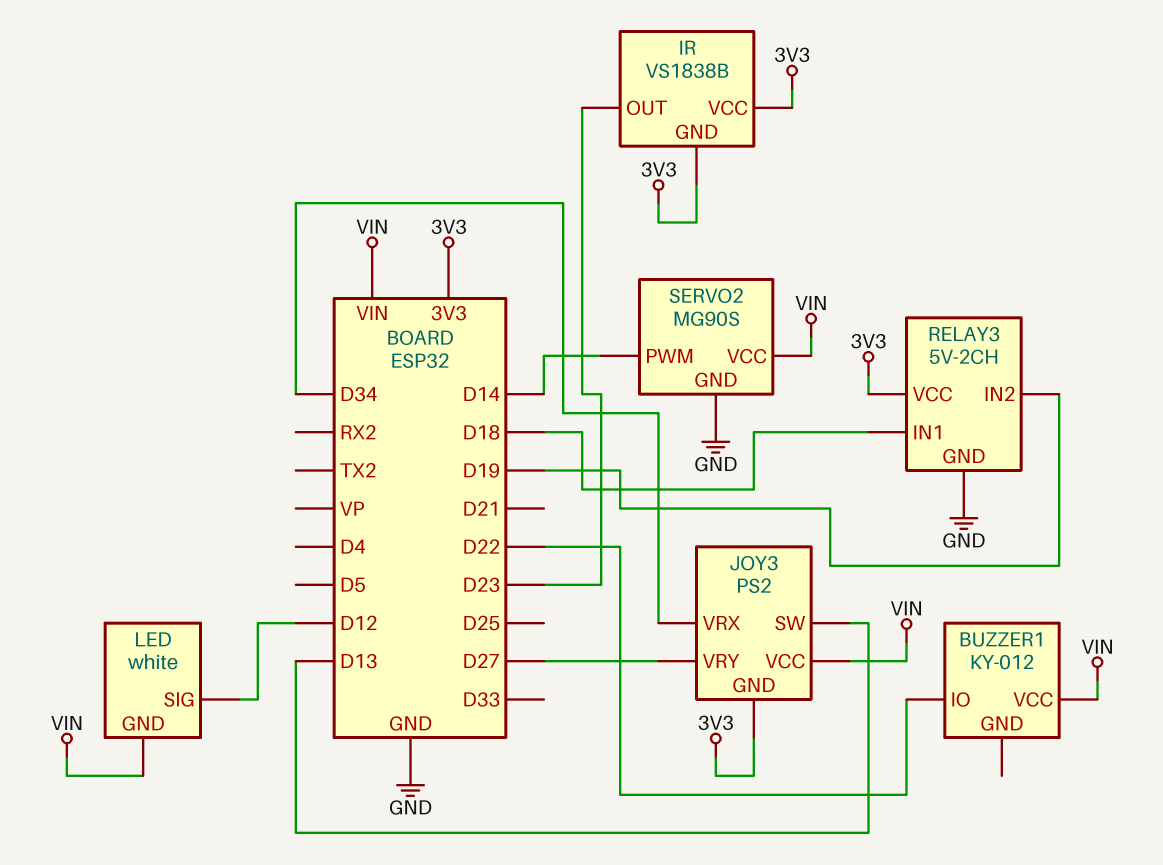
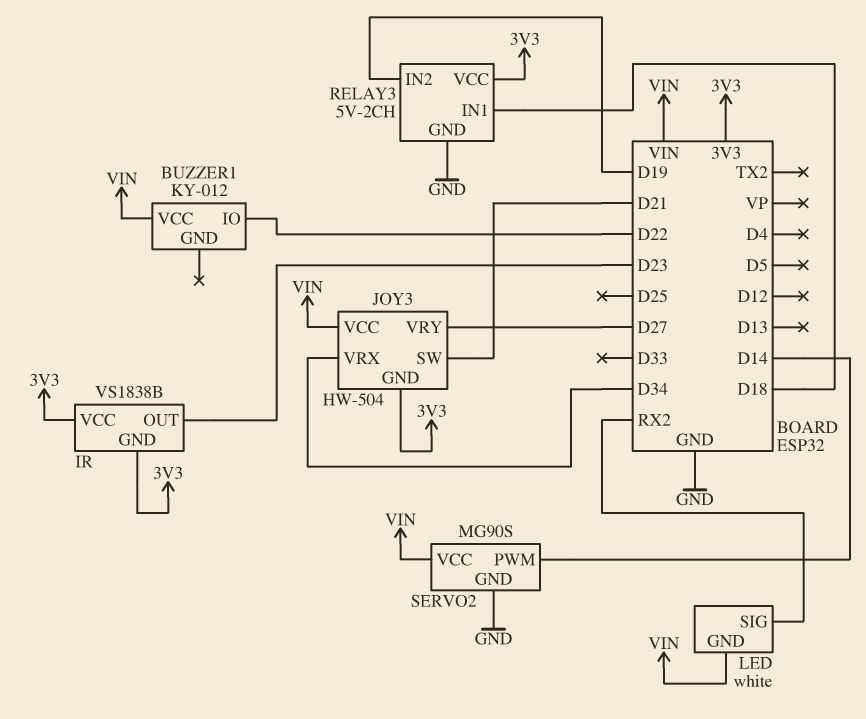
JOY3: PS2 -> HW-504
JOY3 pin SW: D13 -> D21
LED pin SIG: D12 -> RX2

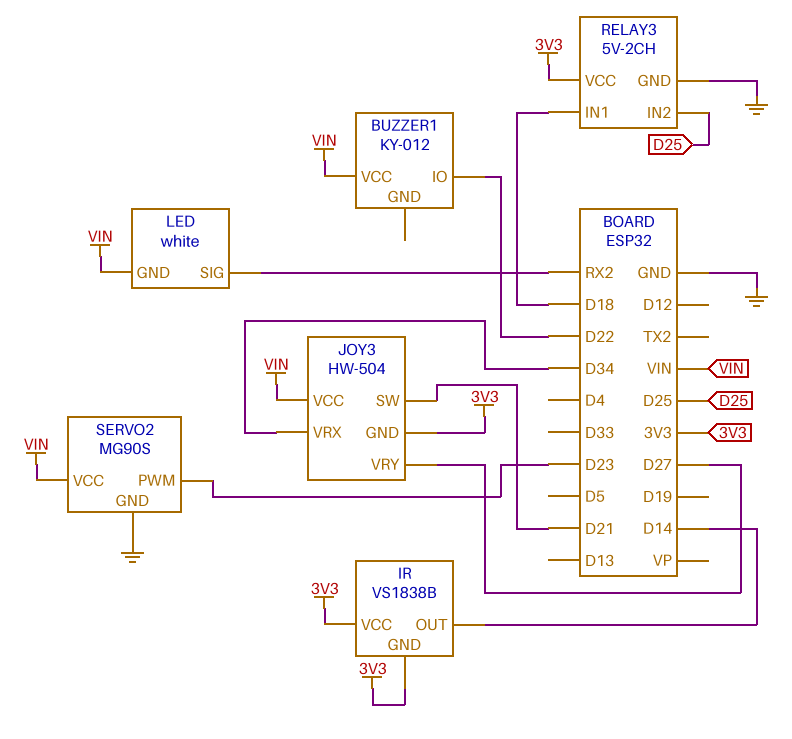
IR pin OUT: D23 -> D14
RELAY3 pin IN2: D19 -> D25
SERVO2 pin PWM: D14 -> D23

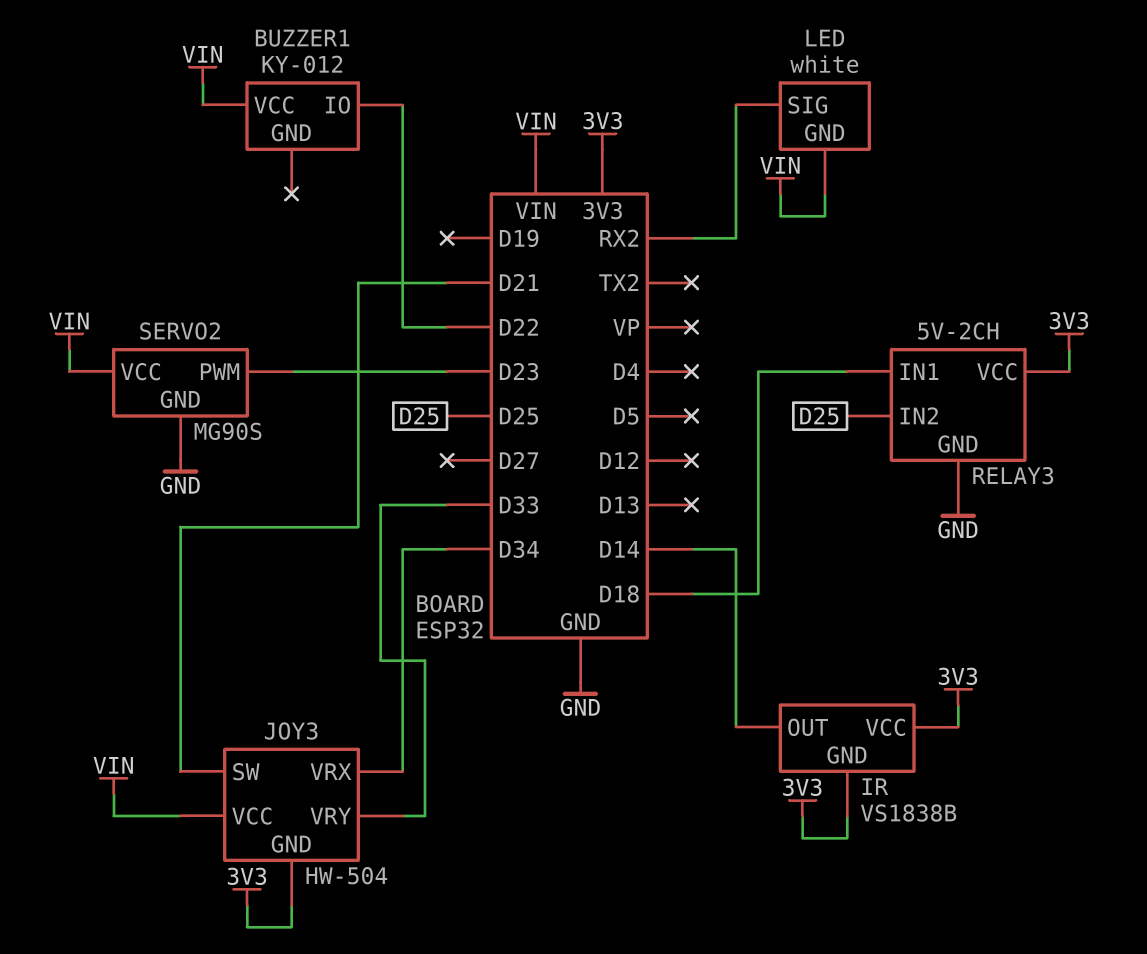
JOY3 pin VRY: D27 -> D33

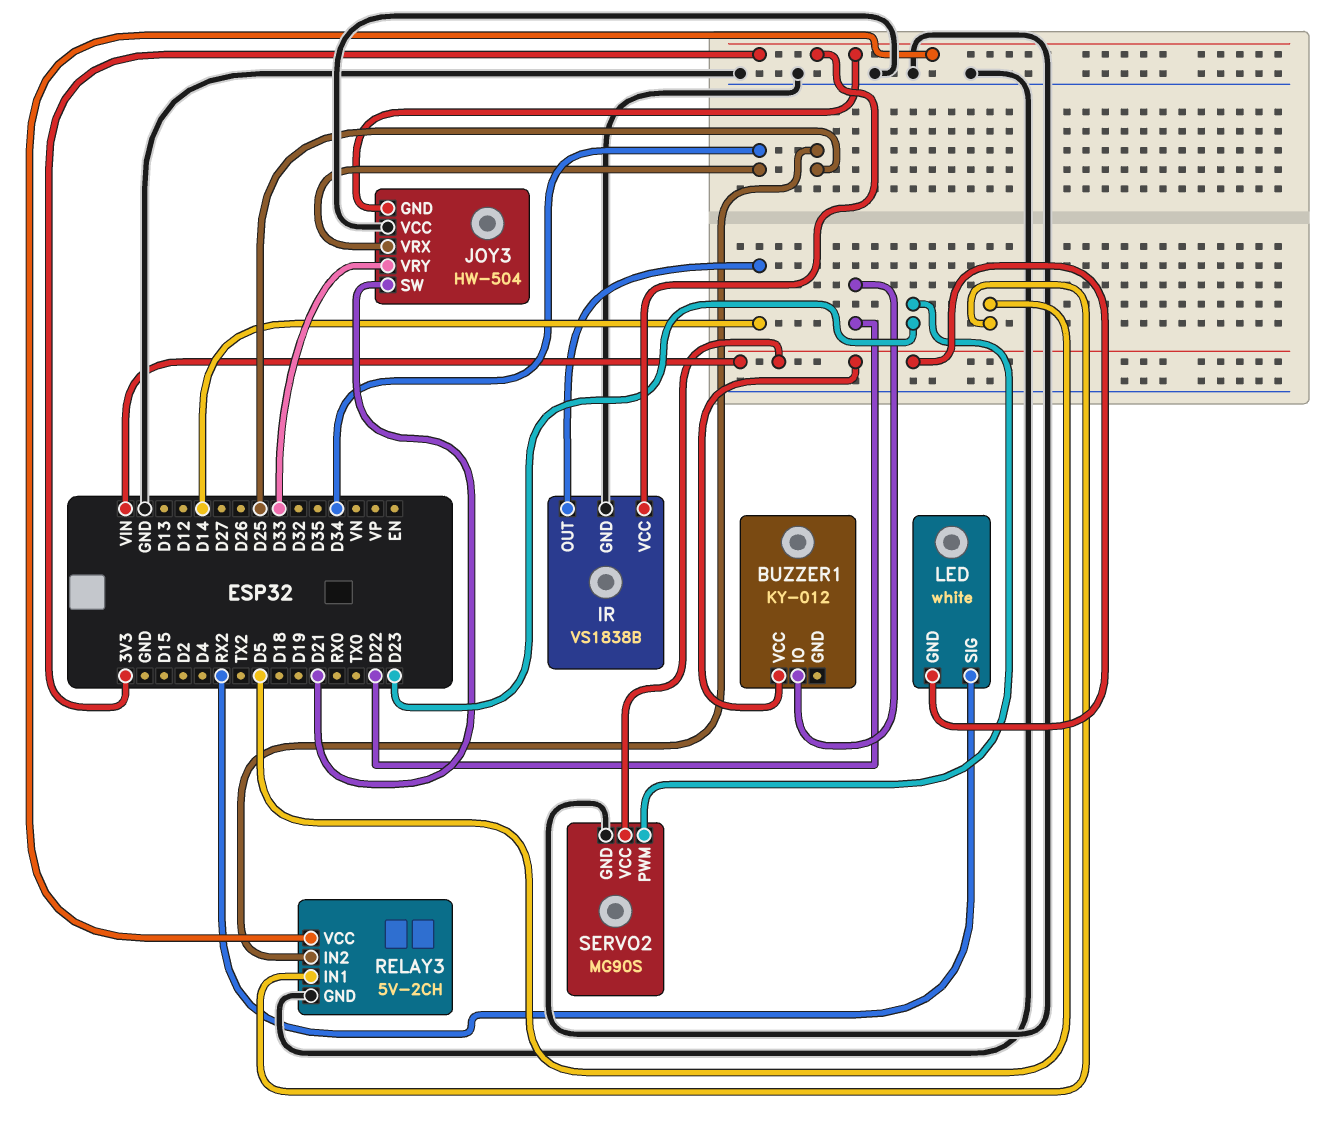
IR pin GND: 3V3 -> GND
JOY3 pin VCC: VIN -> GND
RELAY3 pin IN1: D18 -> D5

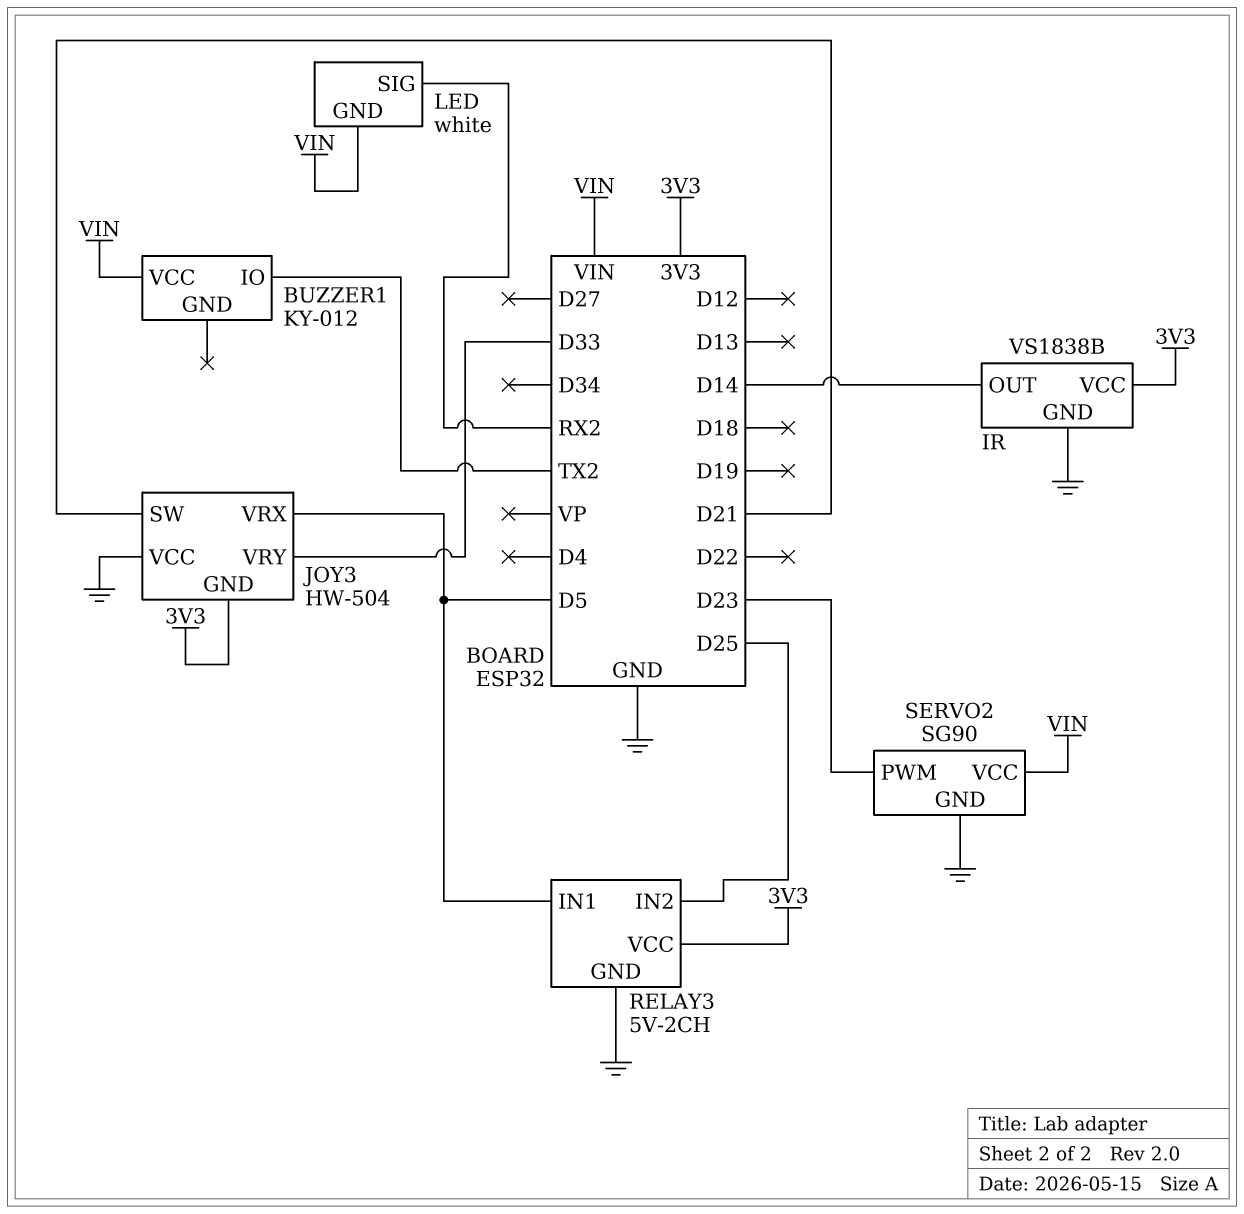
BUZZER1 pin IO: D22 -> TX2
JOY3 pin VRX: D34 -> D5
SERVO2: MG90S -> SG90

